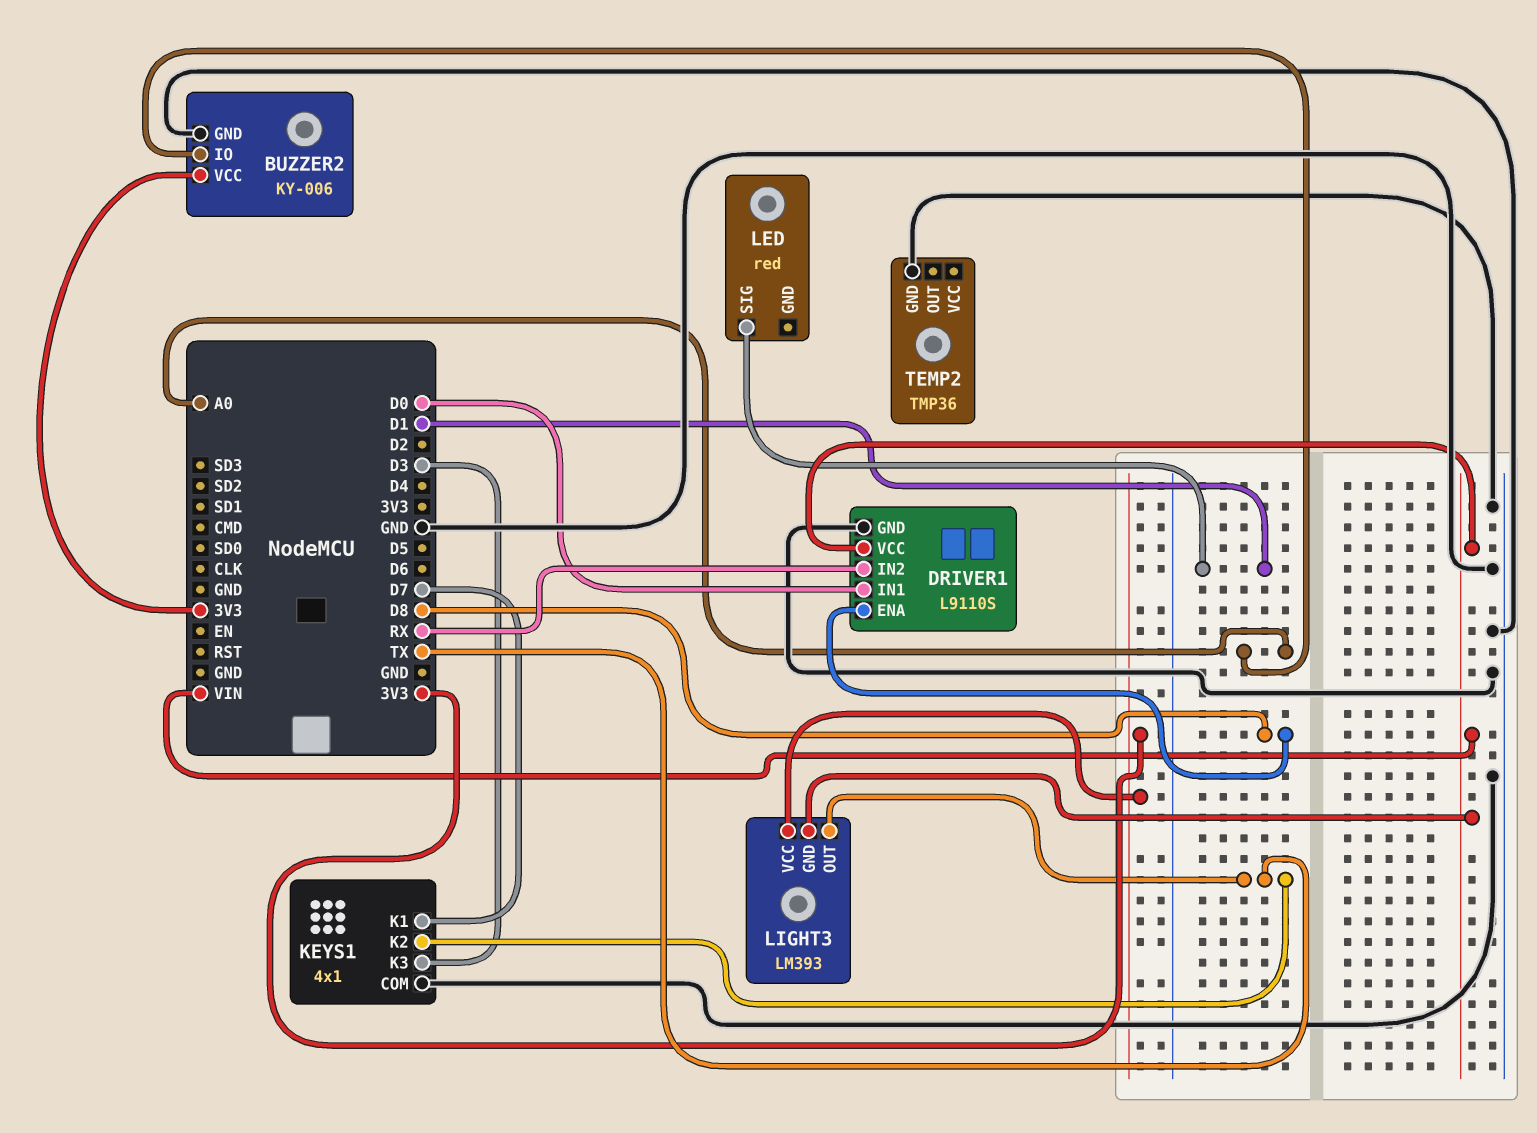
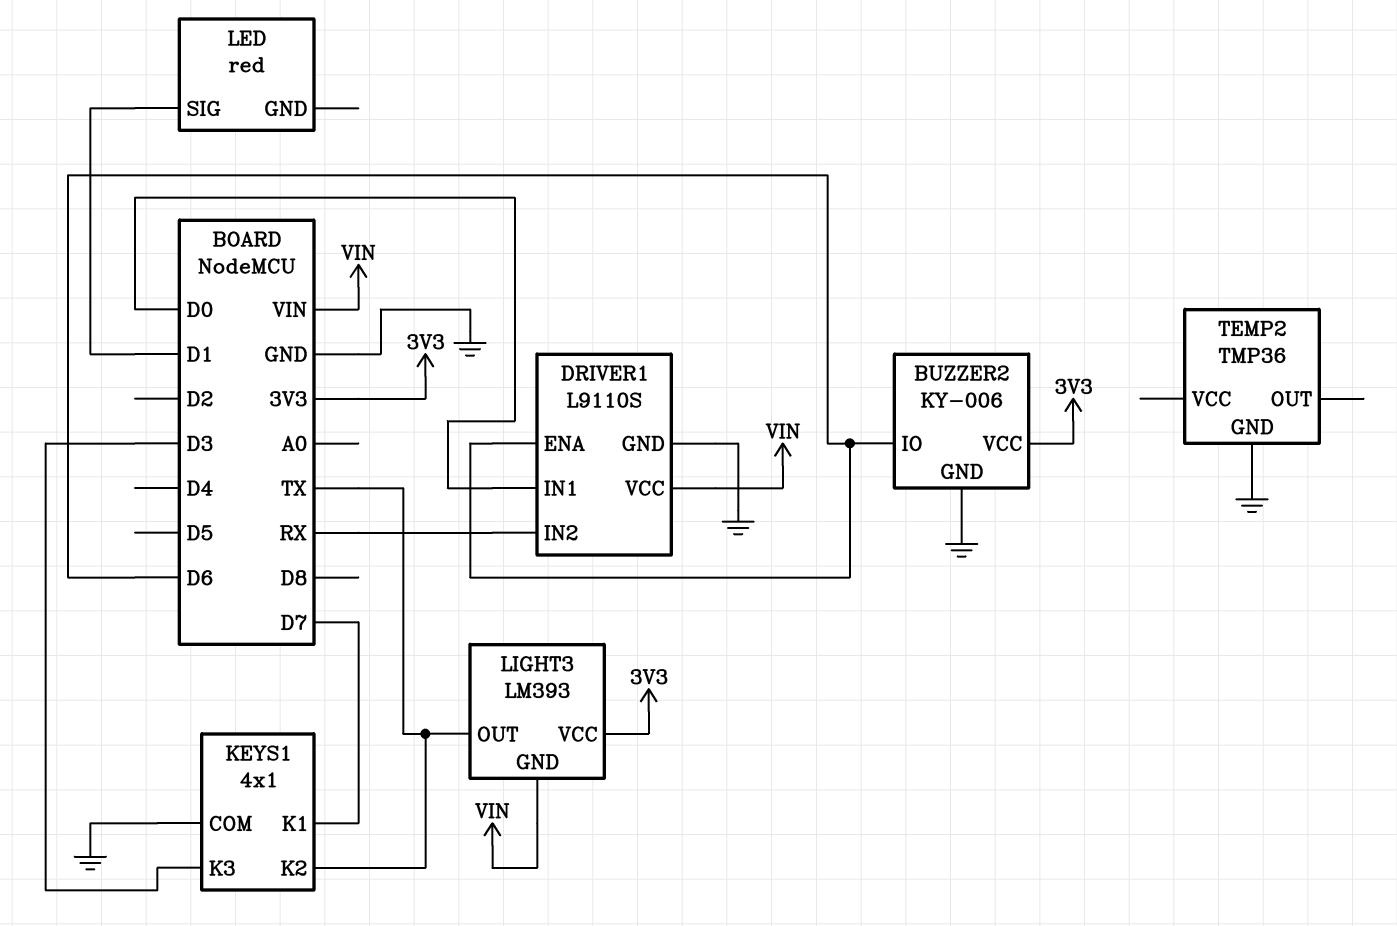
BUZZER2 pin IO: A0 -> D6
DRIVER1 pin ENA: D8 -> D6

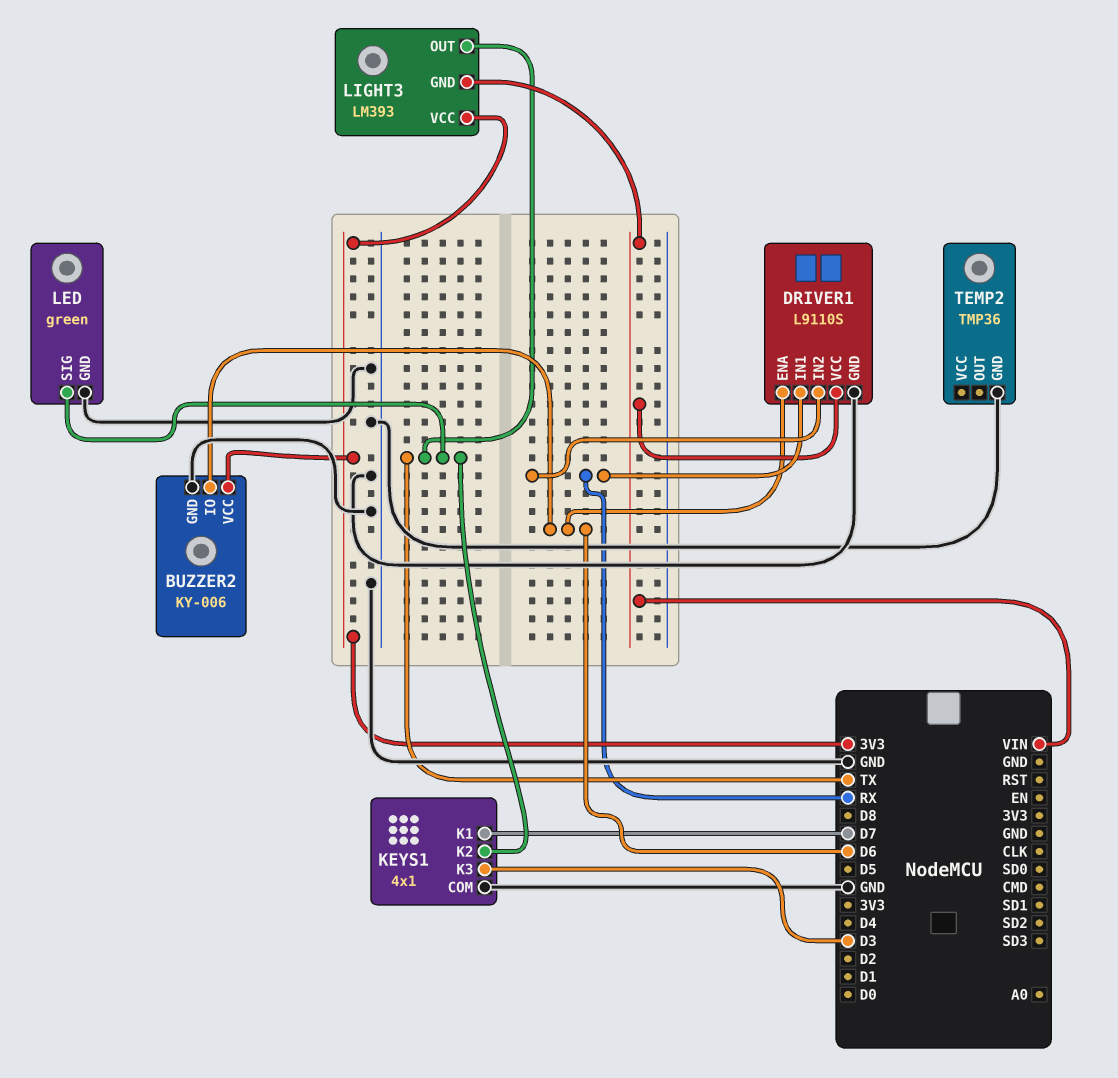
DRIVER1 pin IN1: D0 -> RX
LED: red -> green
LED pin GND: none -> GND
LED pin SIG: D1 -> TX

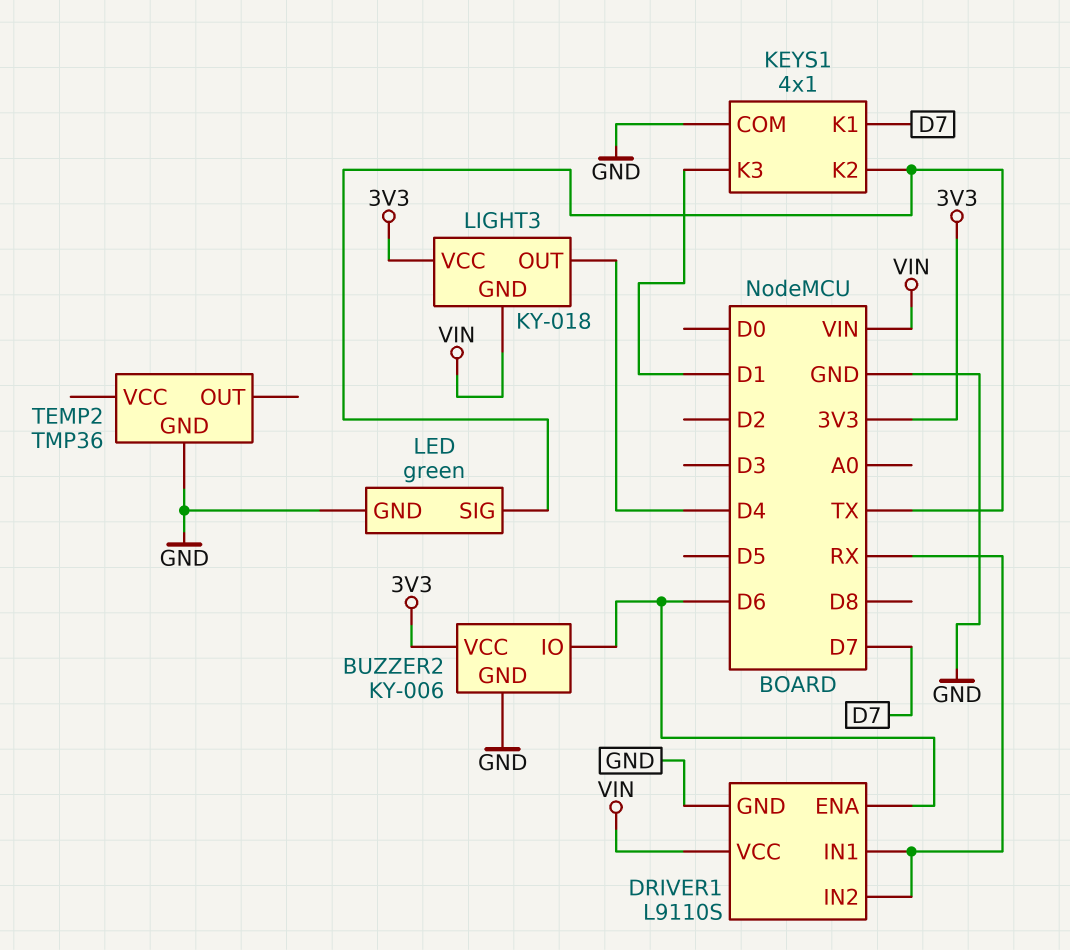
KEYS1 pin K3: D3 -> D1
LIGHT3: LM393 -> KY-018
LIGHT3 pin OUT: TX -> D4

